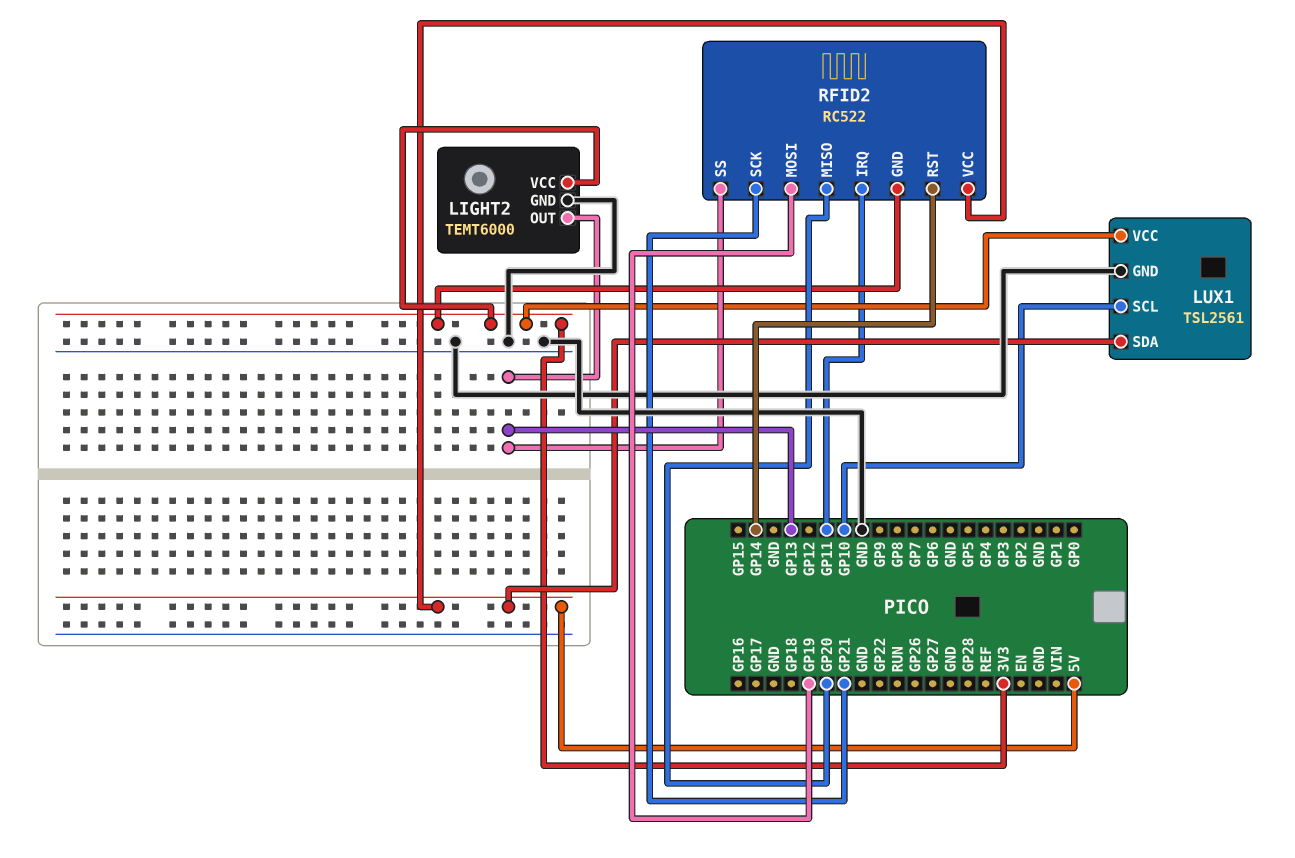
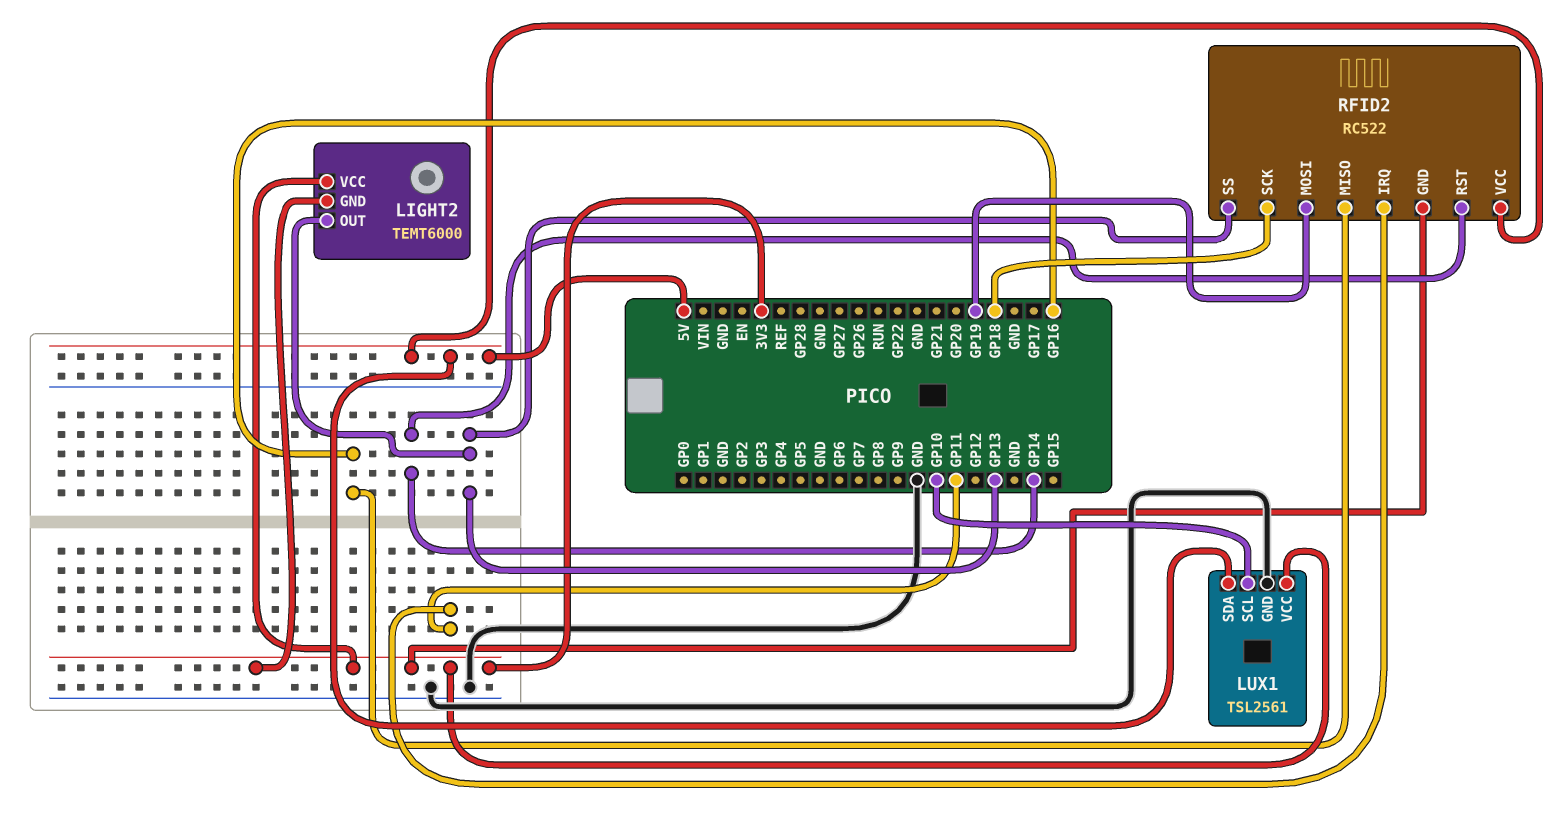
LIGHT2 pin GND: GND -> 3V3
RFID2 pin MISO: GP20 -> GP16
RFID2 pin SCK: GP21 -> GP18

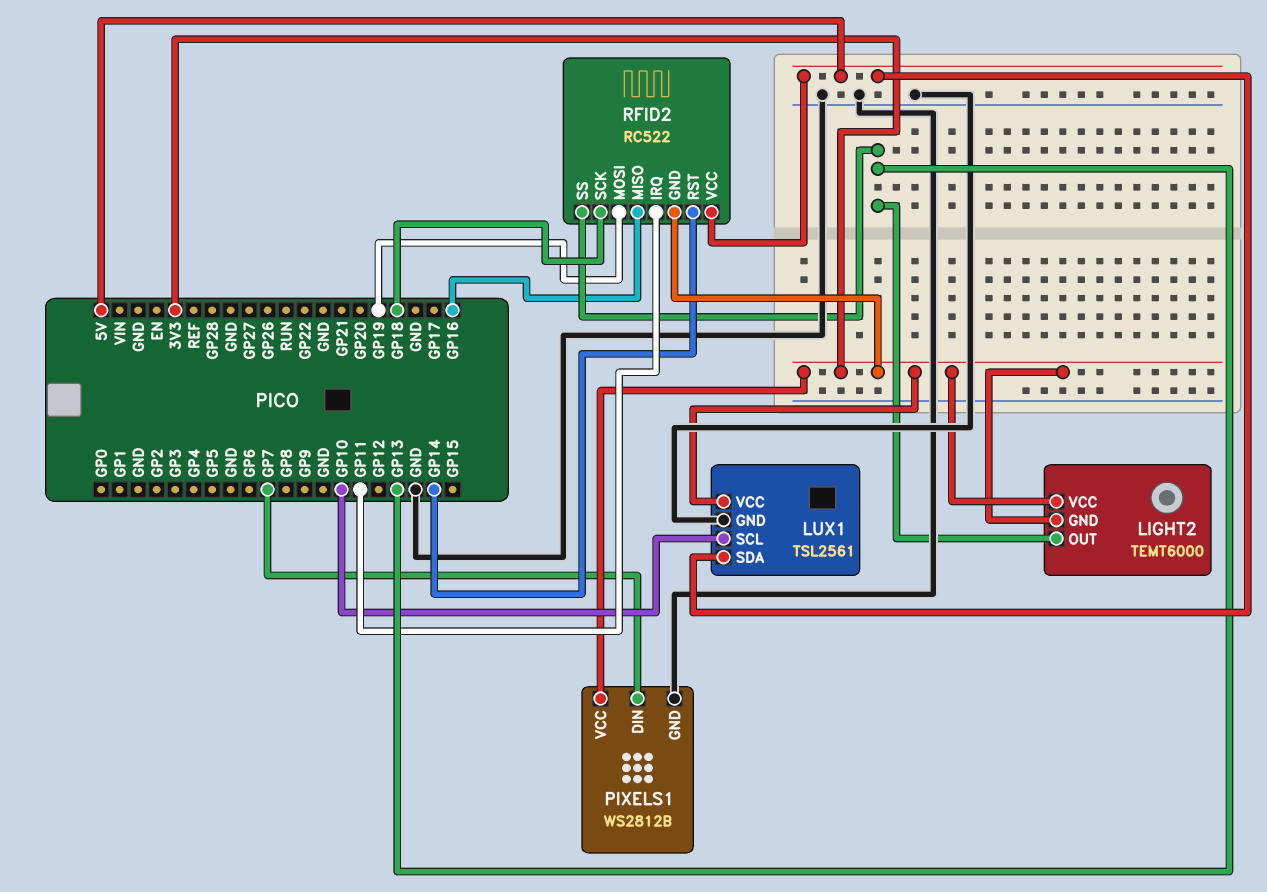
PIXELS1: none -> WS2812B
PIXELS1 pin DIN: none -> GP7
PIXELS1 pin GND: none -> GND
PIXELS1 pin VCC: none -> 3V3

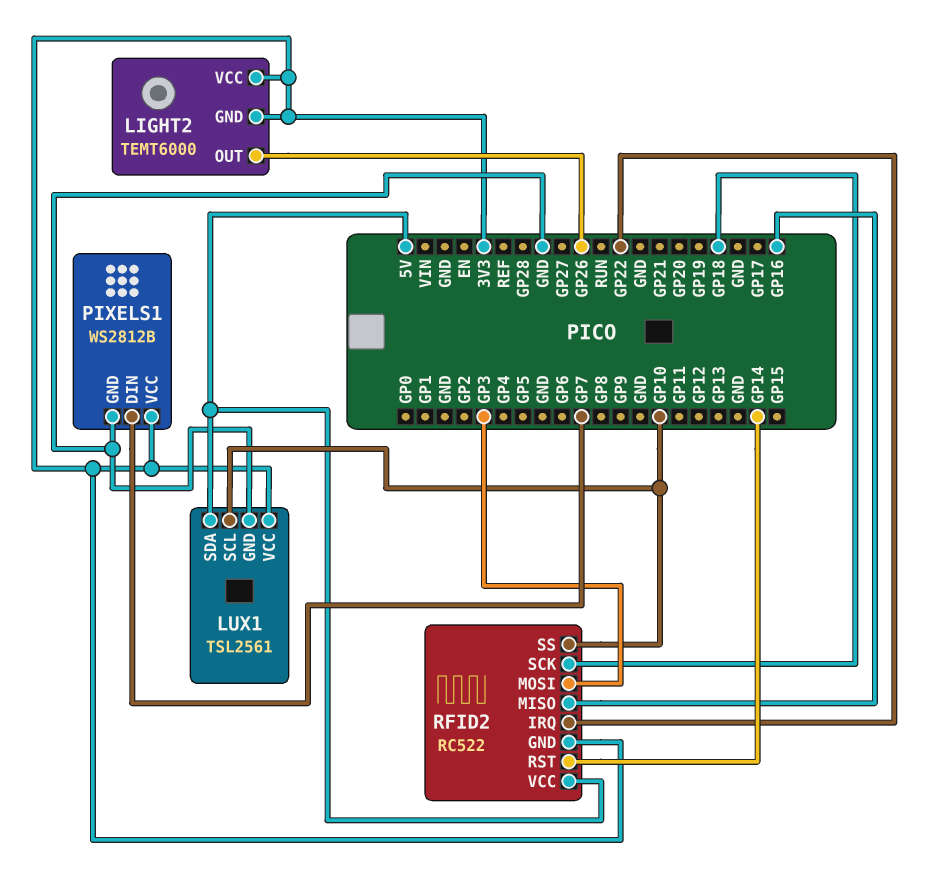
LIGHT2 pin OUT: GP13 -> GP26
RFID2 pin IRQ: GP11 -> GP22
RFID2 pin MOSI: GP19 -> GP3
RFID2 pin SS: GP13 -> GP10

